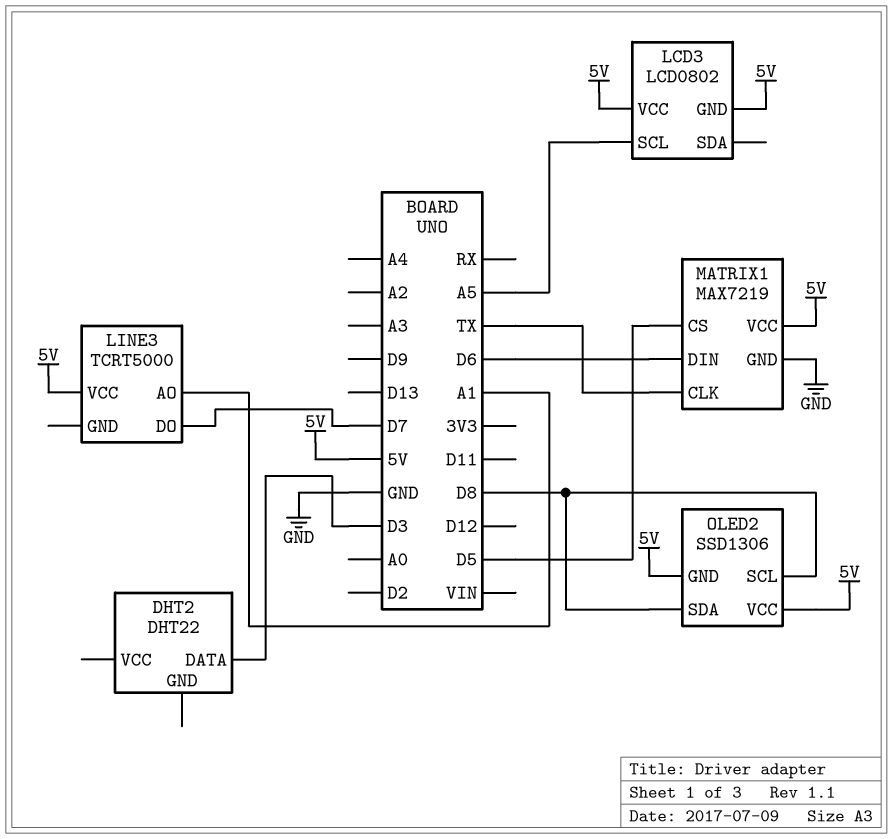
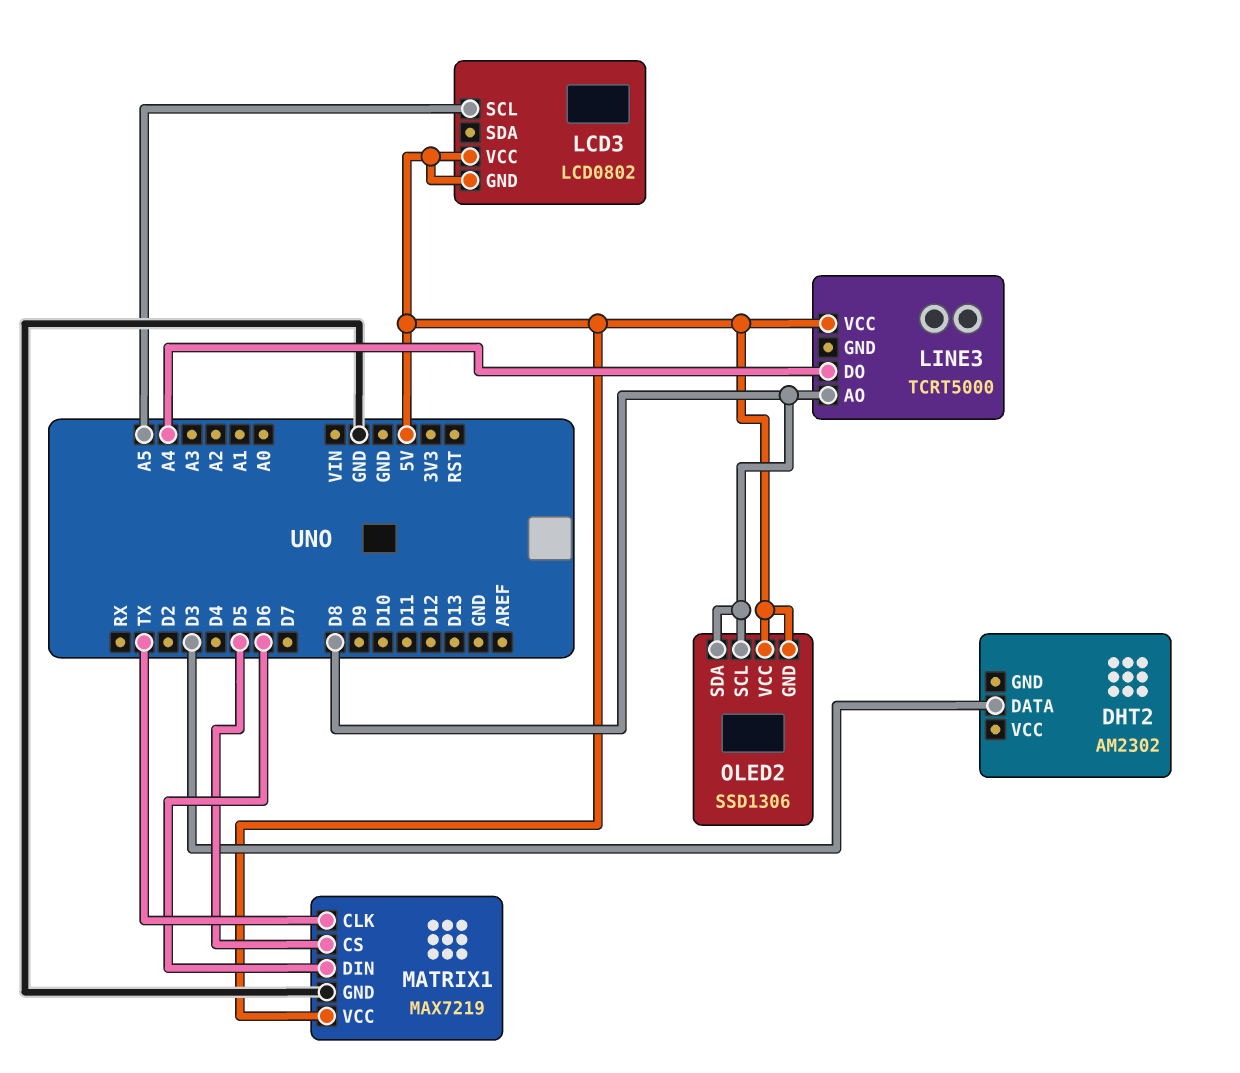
DHT2: DHT22 -> AM2302
LINE3 pin AO: A1 -> D8
LINE3 pin DO: D7 -> A4

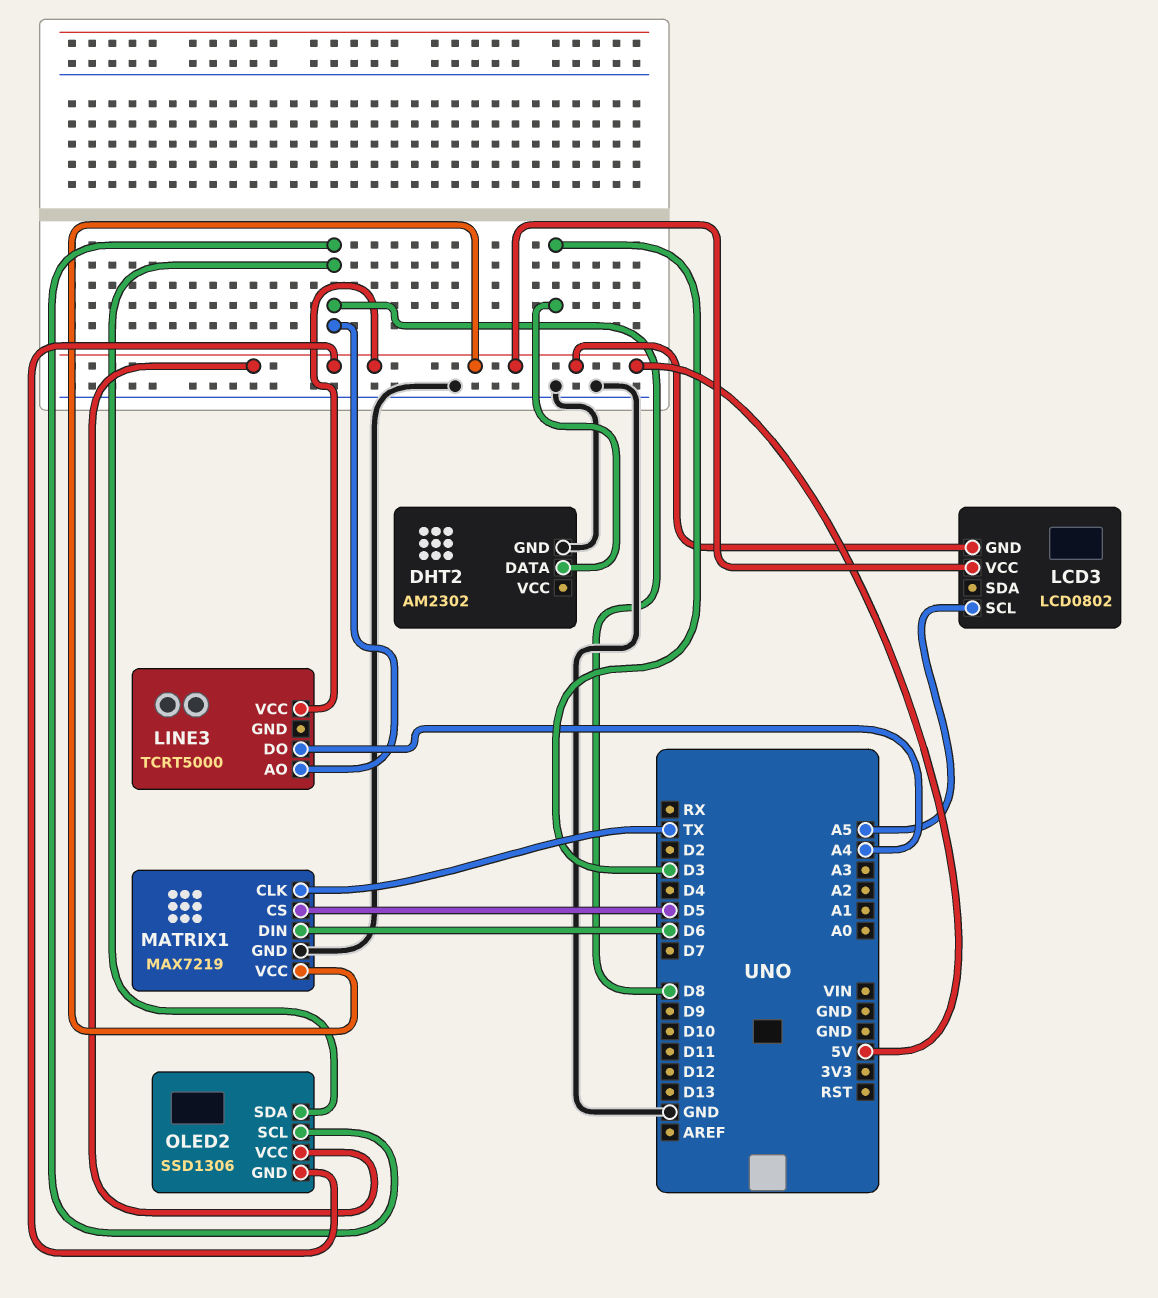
DHT2 pin GND: none -> GND

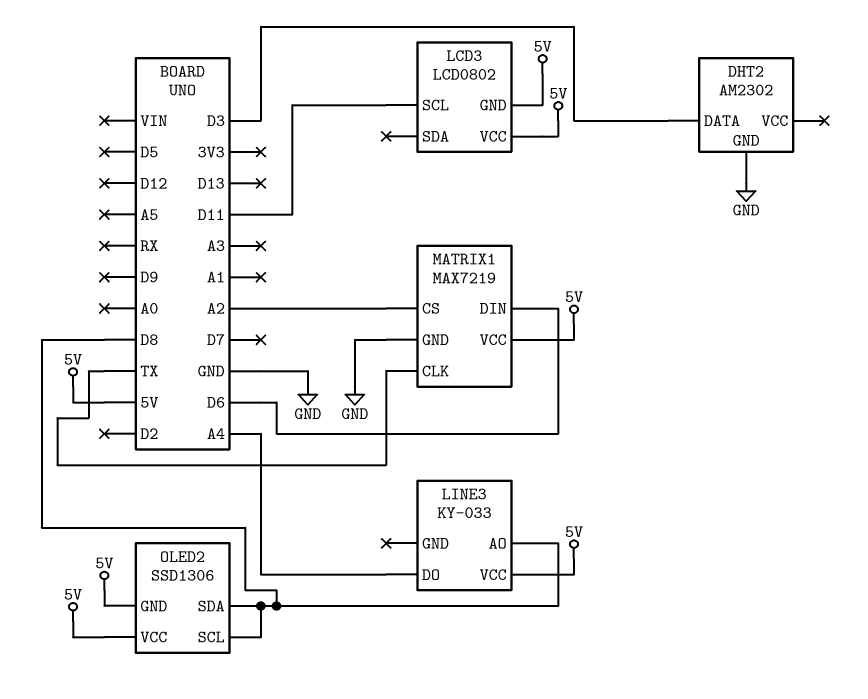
LCD3 pin SCL: A5 -> D11
LINE3: TCRT5000 -> KY-033
MATRIX1 pin CS: D5 -> A2

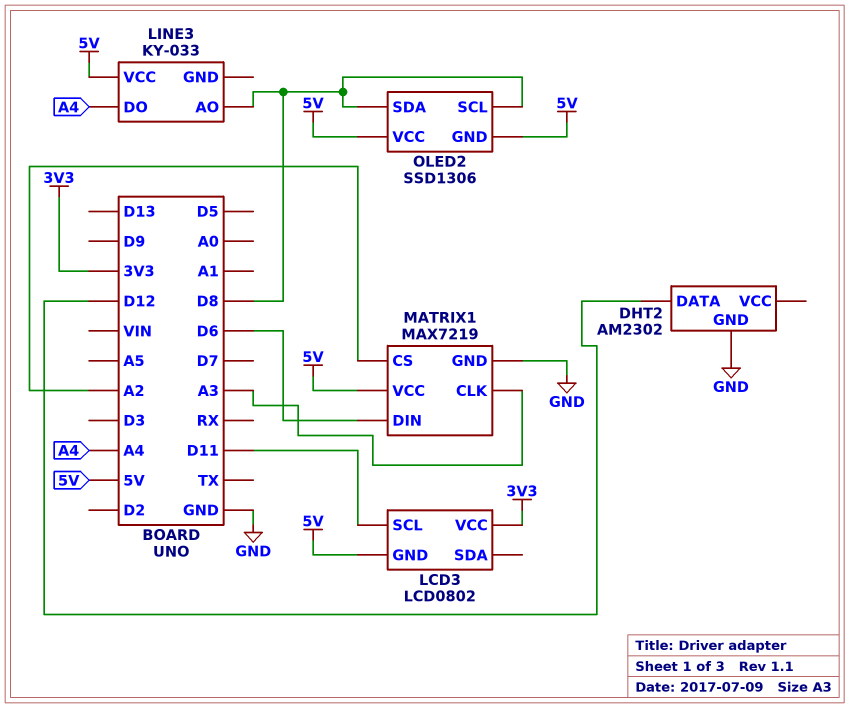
DHT2 pin DATA: D3 -> D12
LCD3 pin VCC: 5V -> 3V3
MATRIX1 pin CLK: TX -> A3

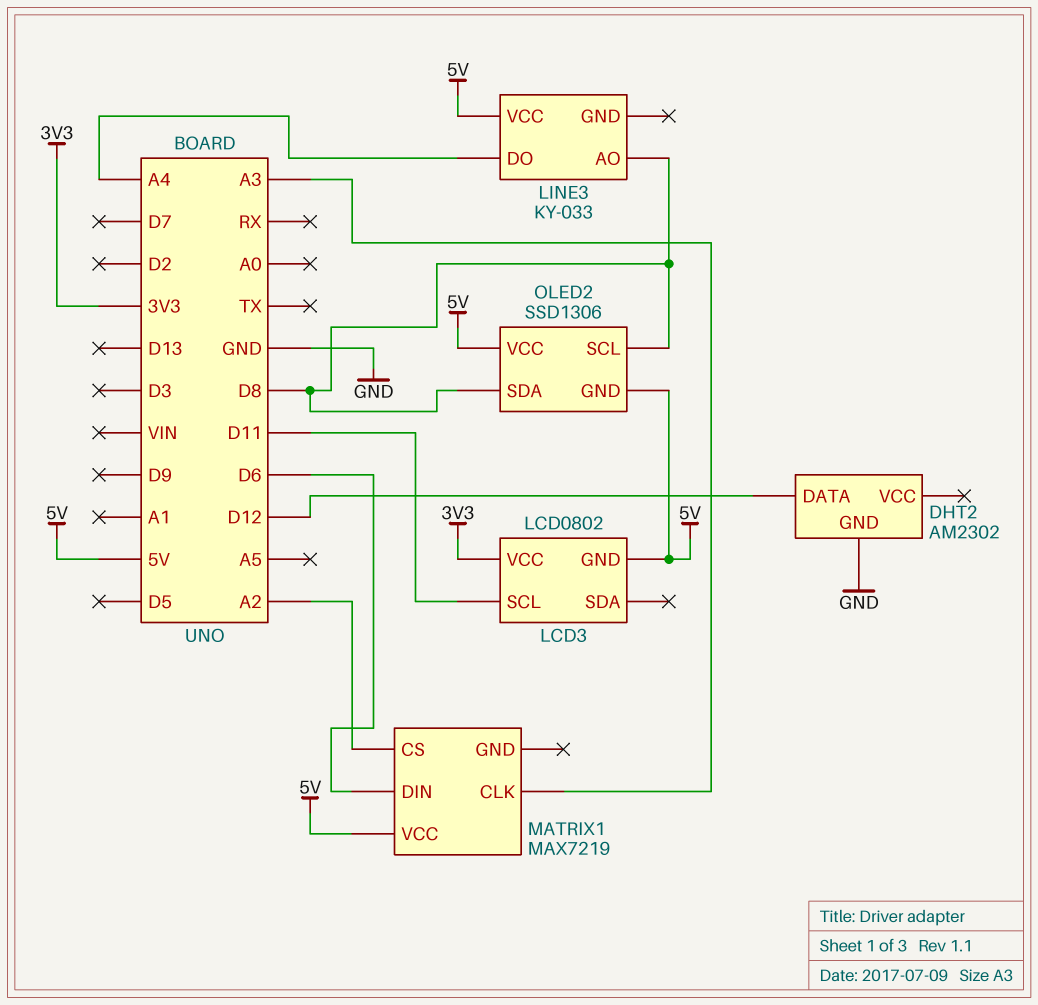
MATRIX1 pin GND: GND -> none

